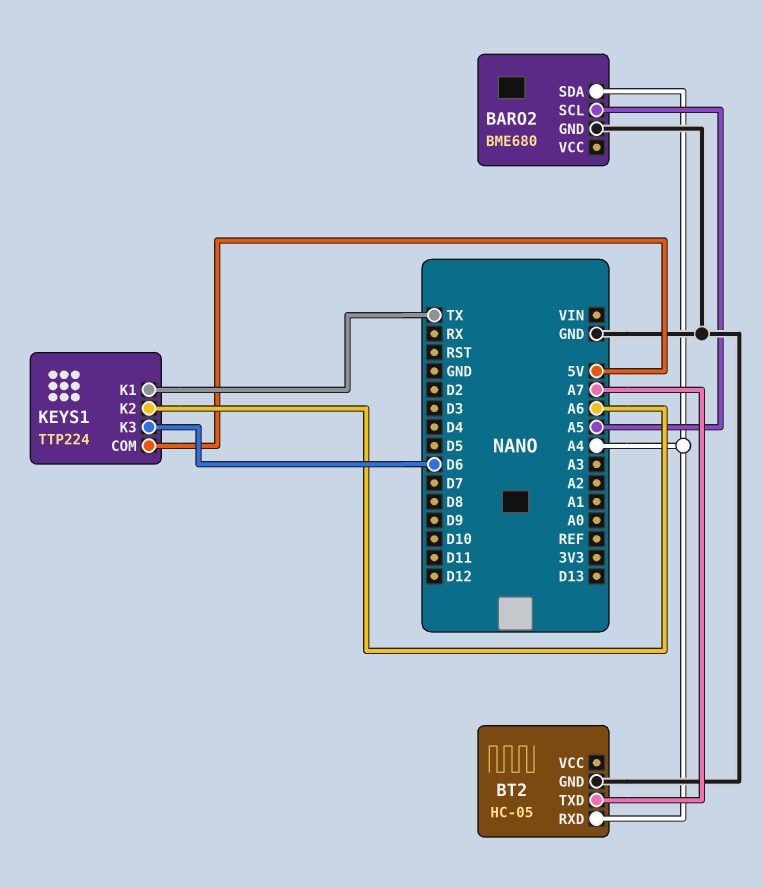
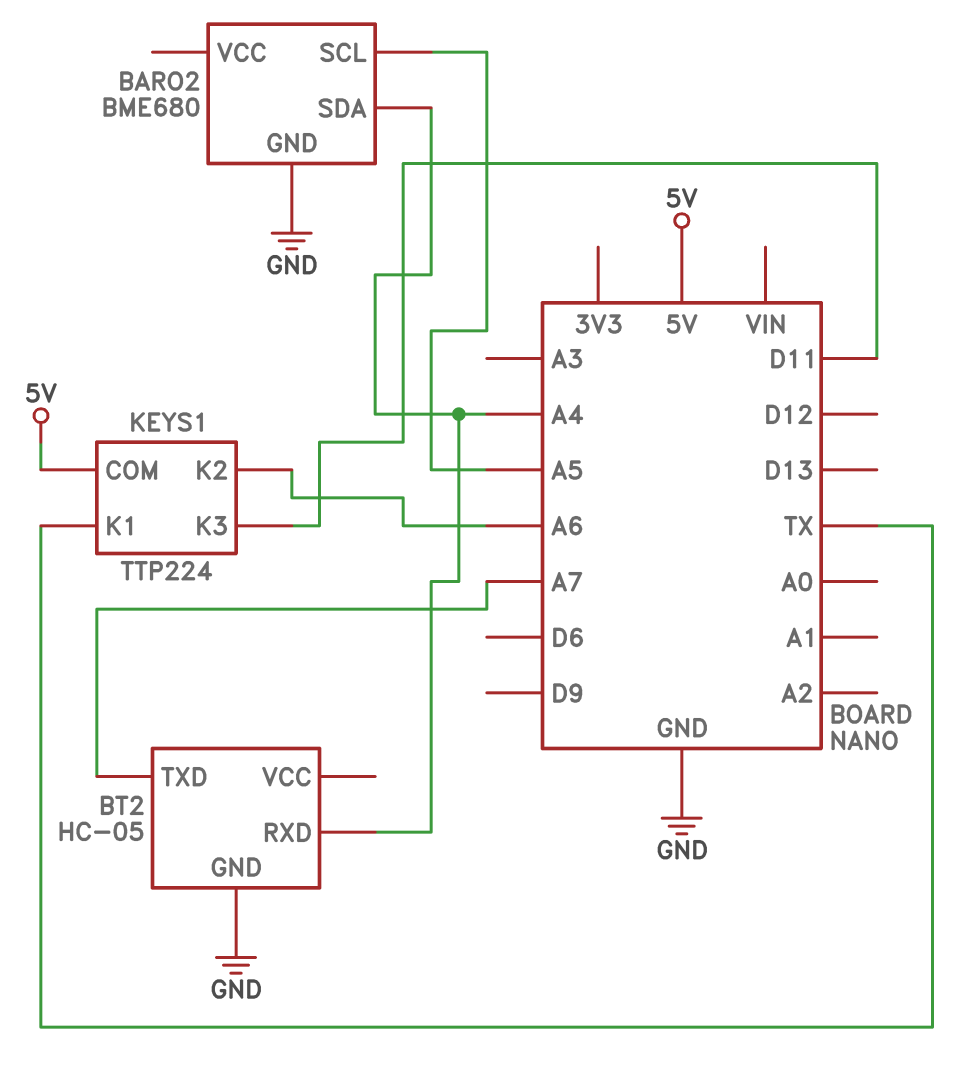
KEYS1 pin K3: D6 -> D11

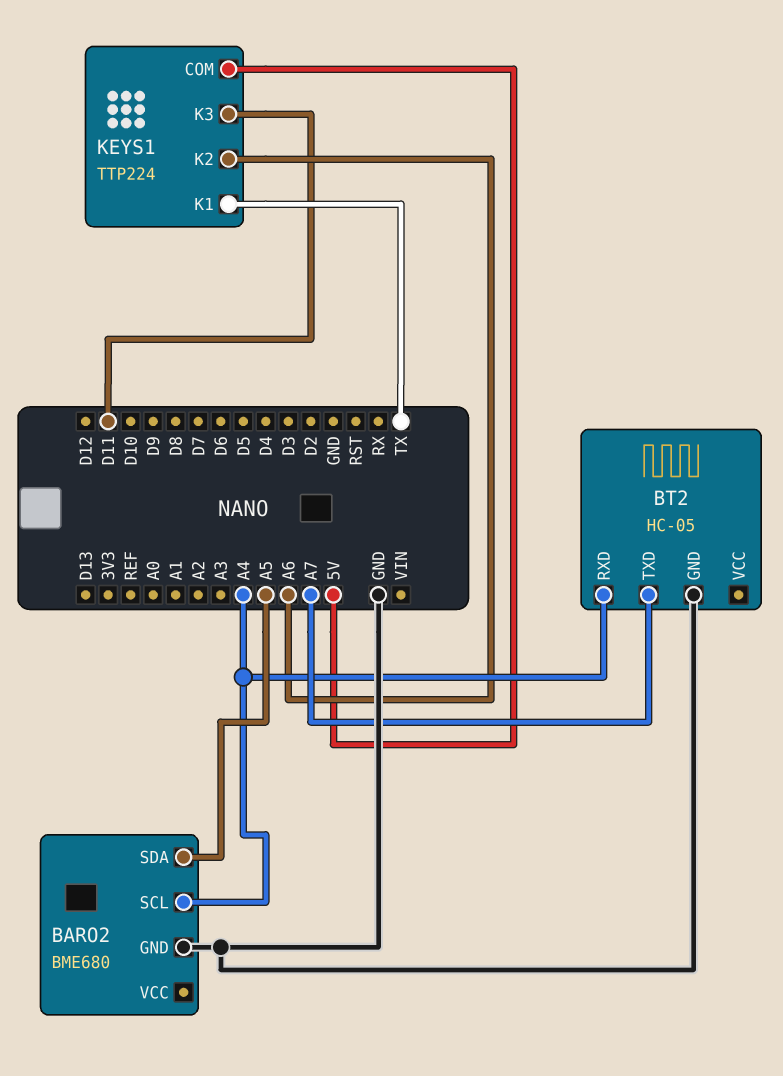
BARO2 pin SCL: A5 -> A4
BARO2 pin SDA: A4 -> A5

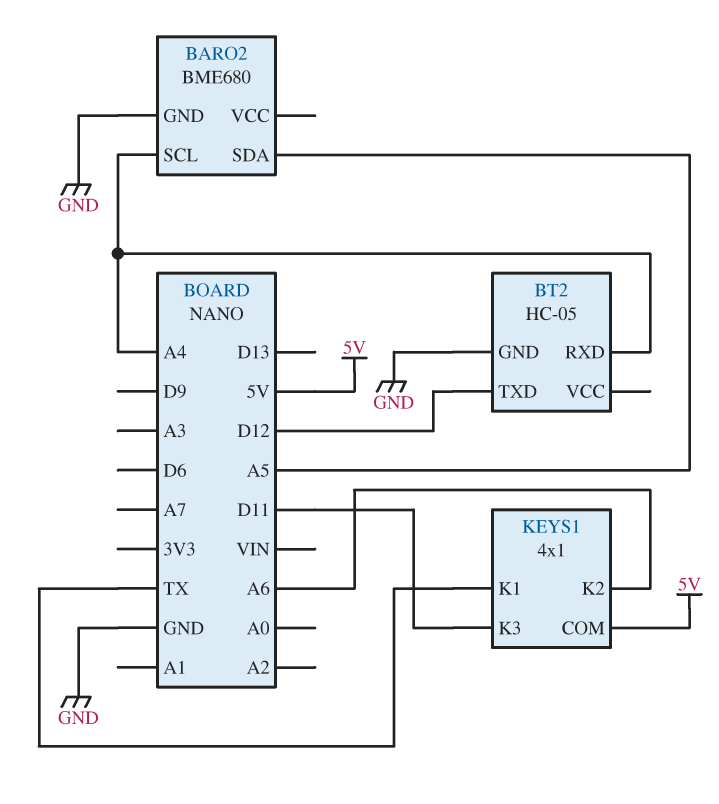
BT2 pin TXD: A7 -> D12
KEYS1: TTP224 -> 4x1

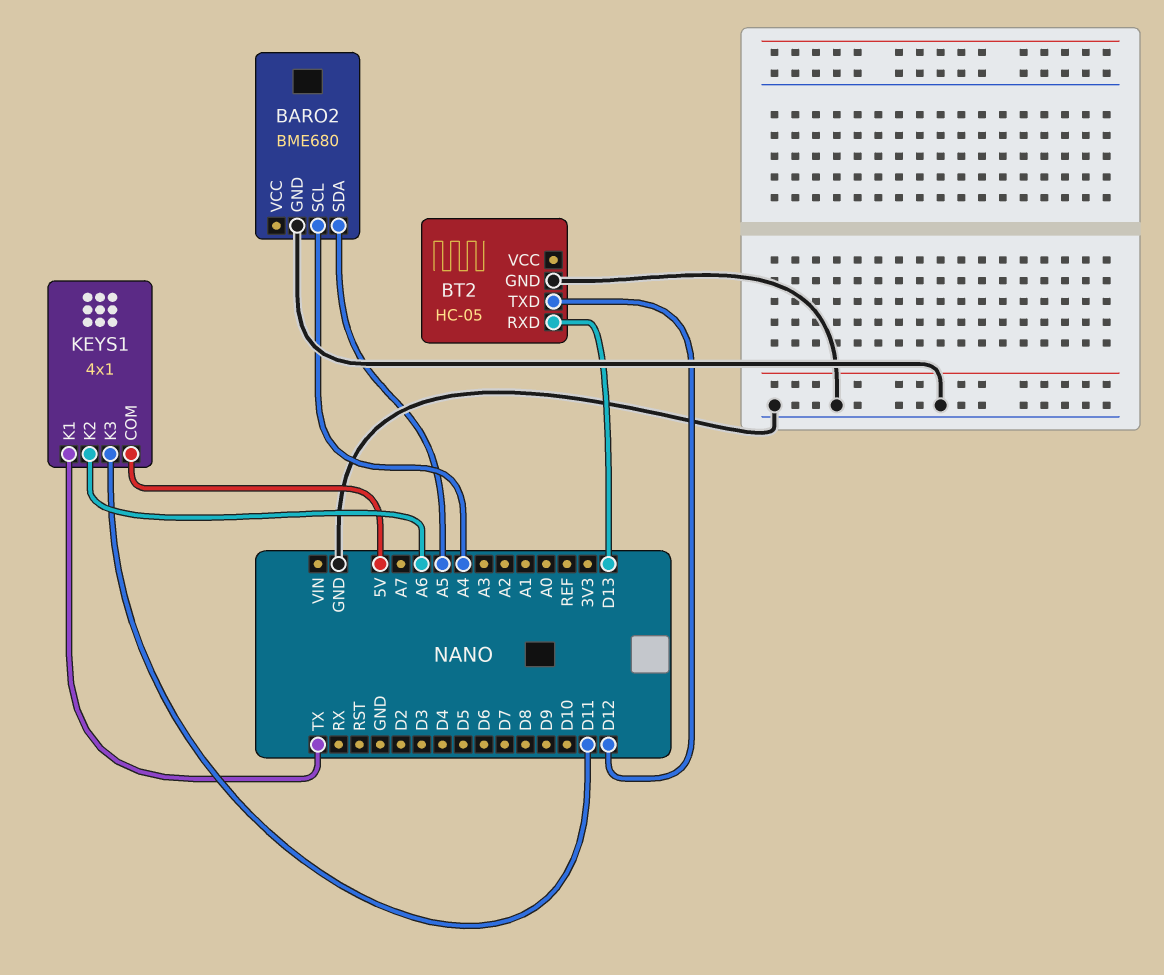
BT2 pin RXD: A4 -> D13

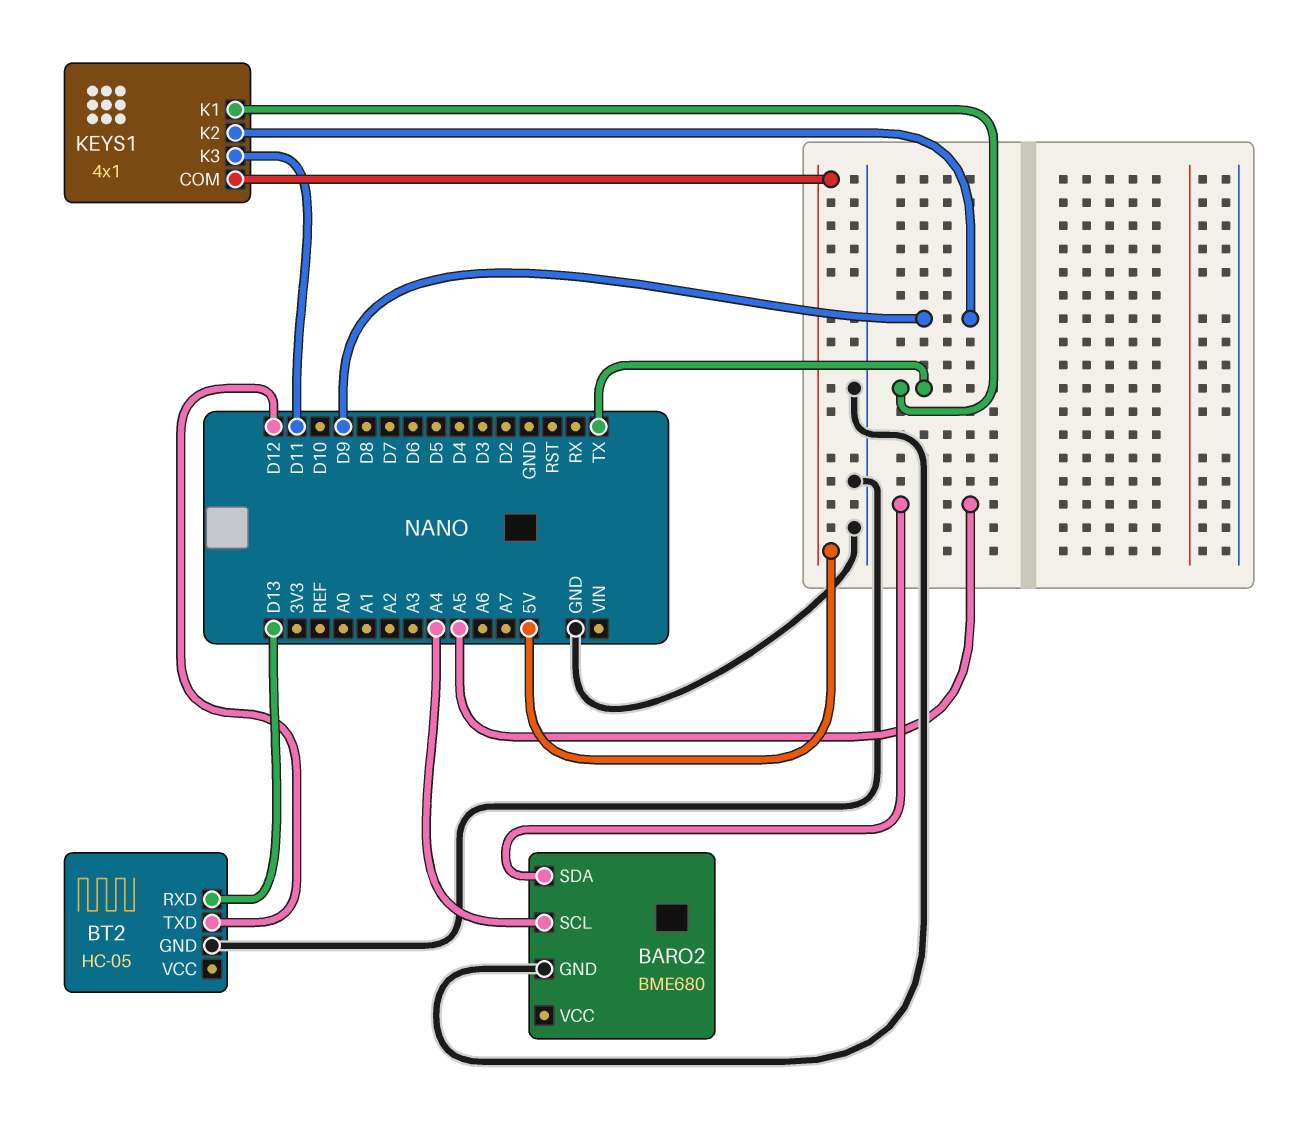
KEYS1 pin K2: A6 -> D9

